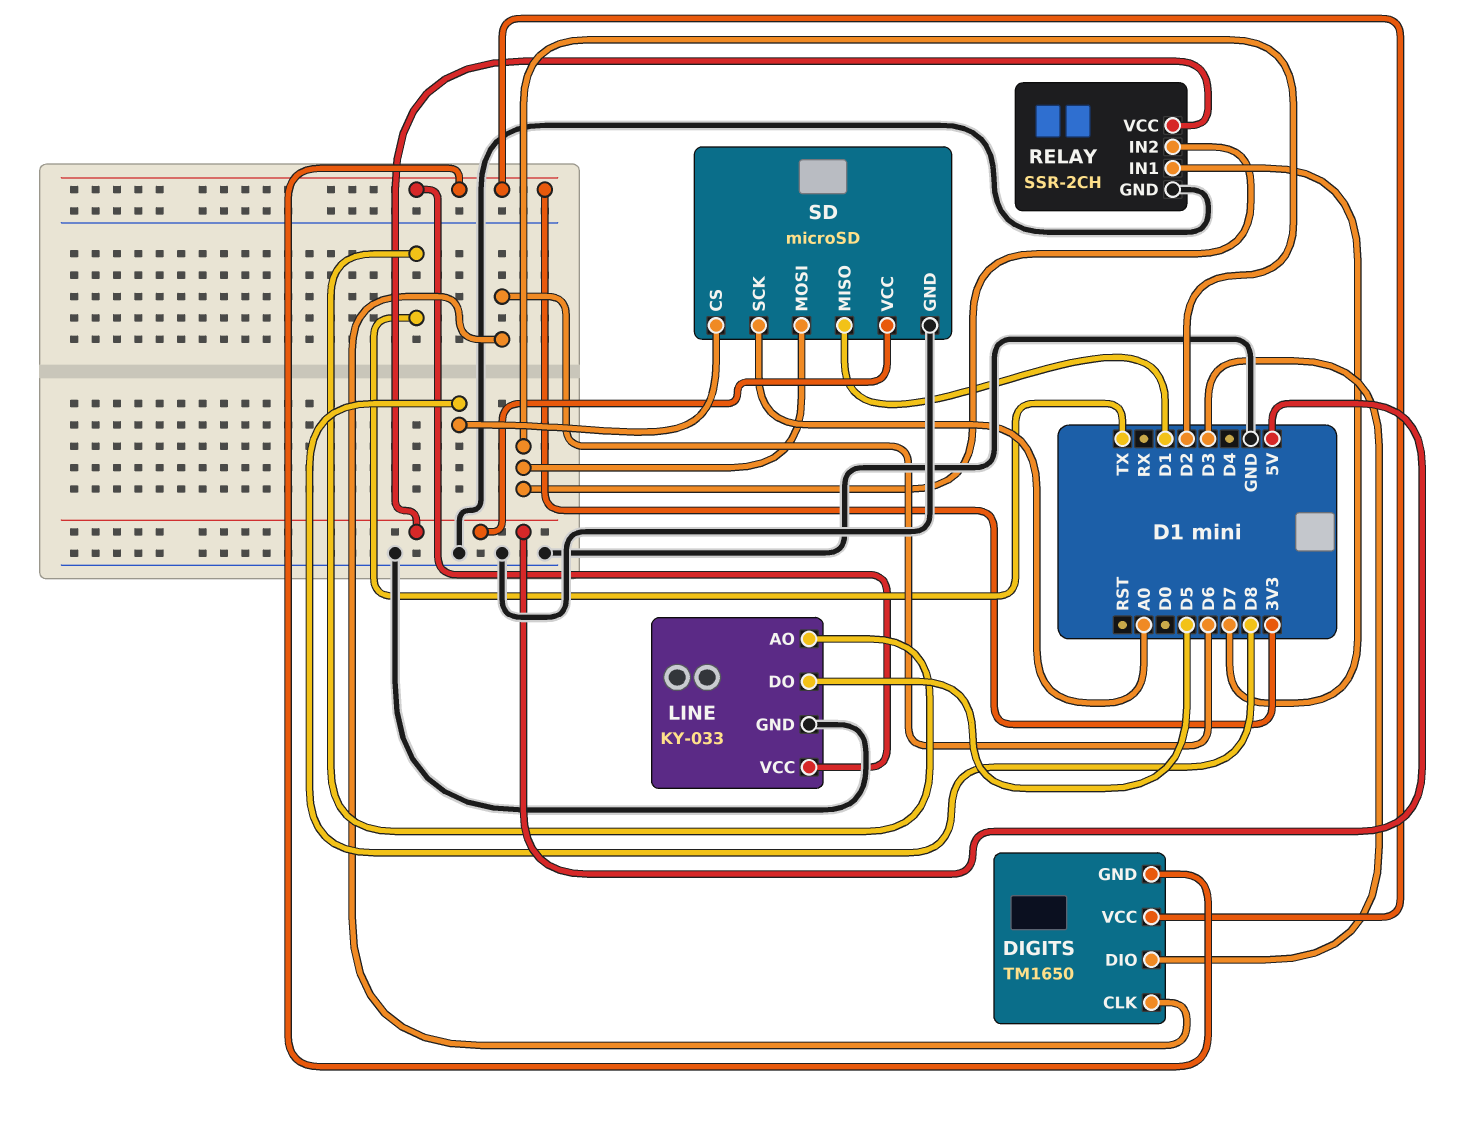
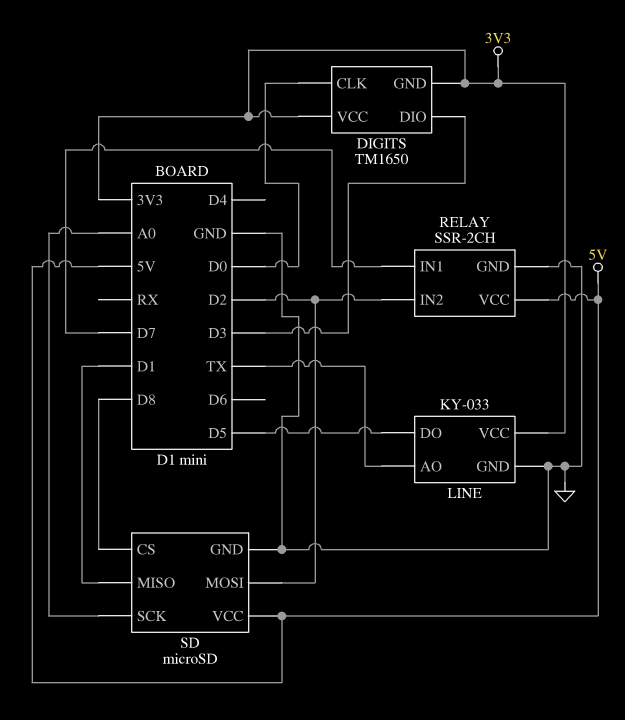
DIGITS pin CLK: D6 -> D0

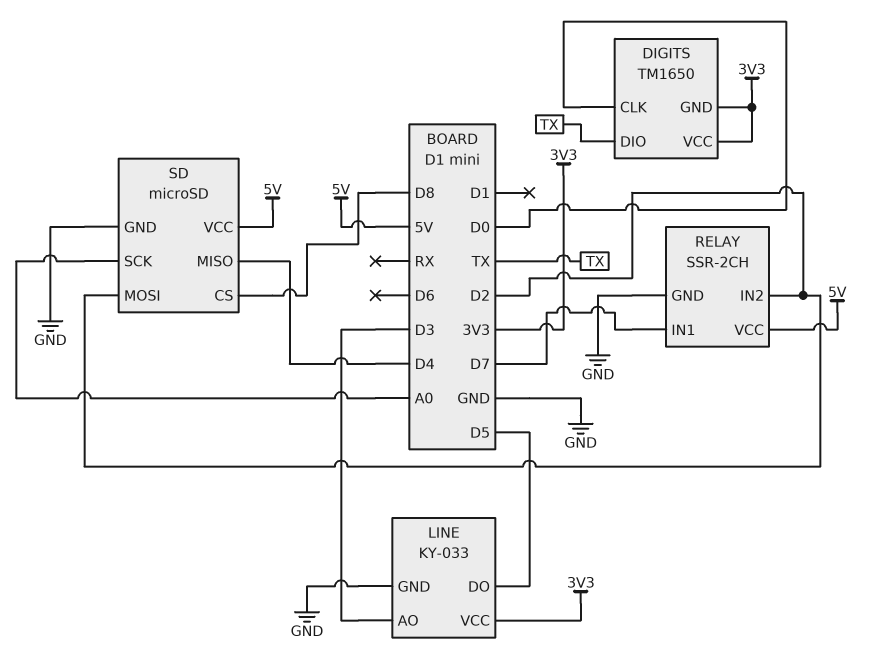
DIGITS pin DIO: D3 -> TX
LINE pin AO: TX -> D3
SD pin MISO: D1 -> D4

